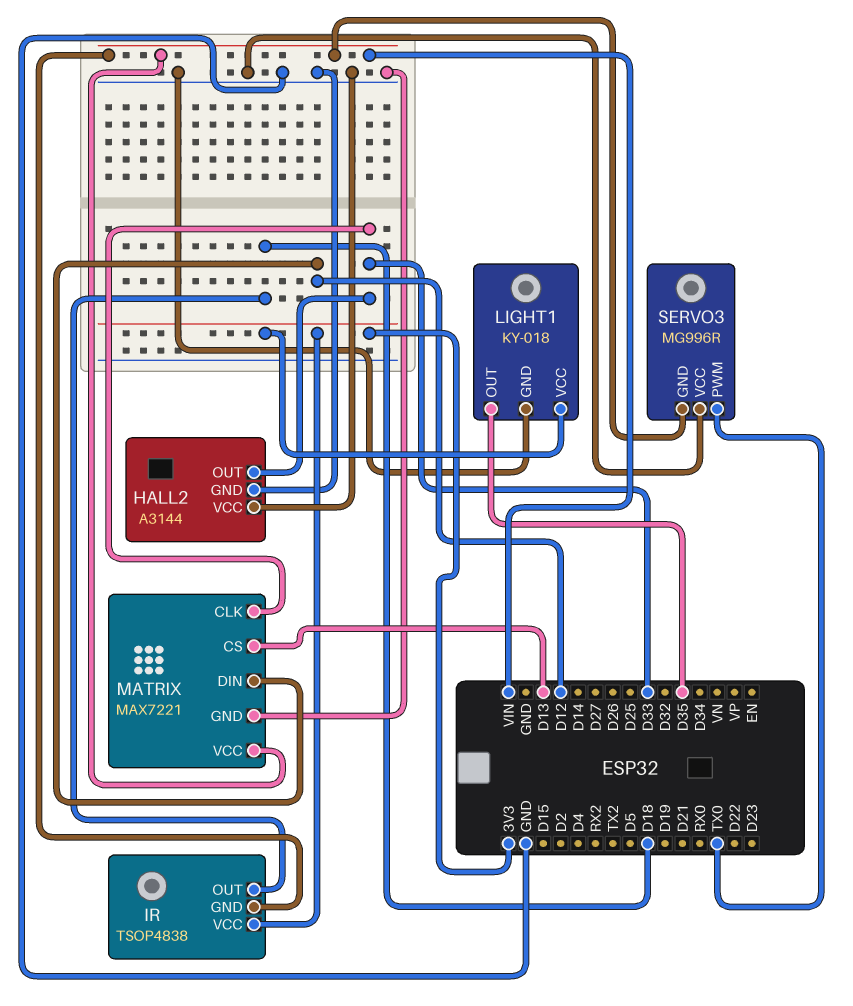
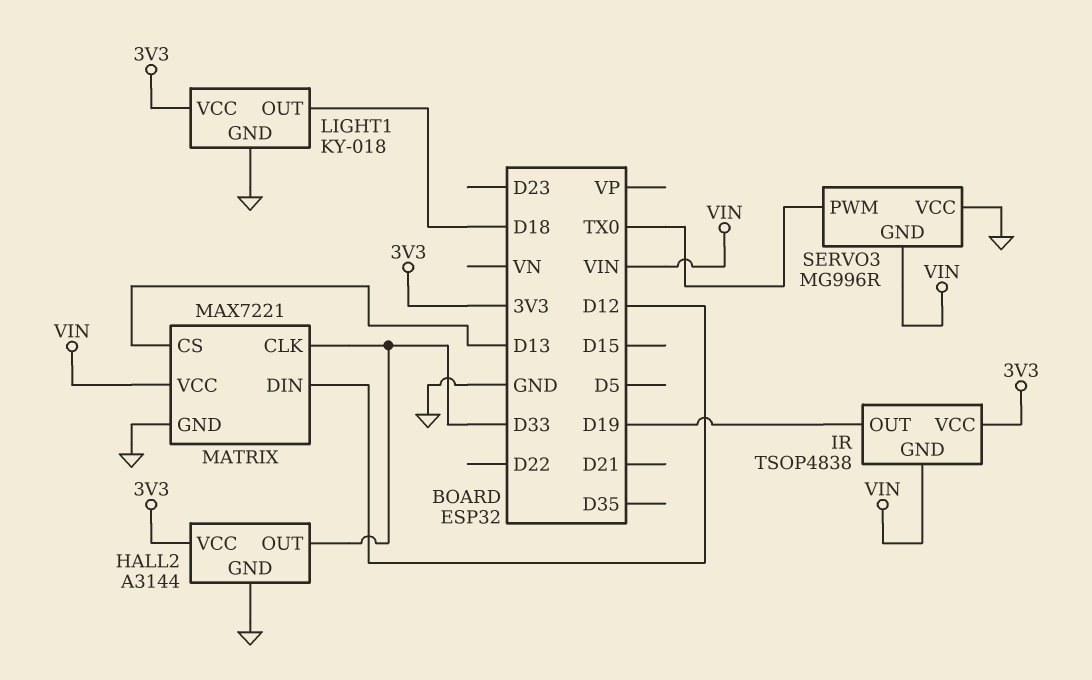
HALL2 pin VCC: GND -> 3V3
IR pin OUT: D18 -> D19
LIGHT1 pin OUT: D35 -> D18

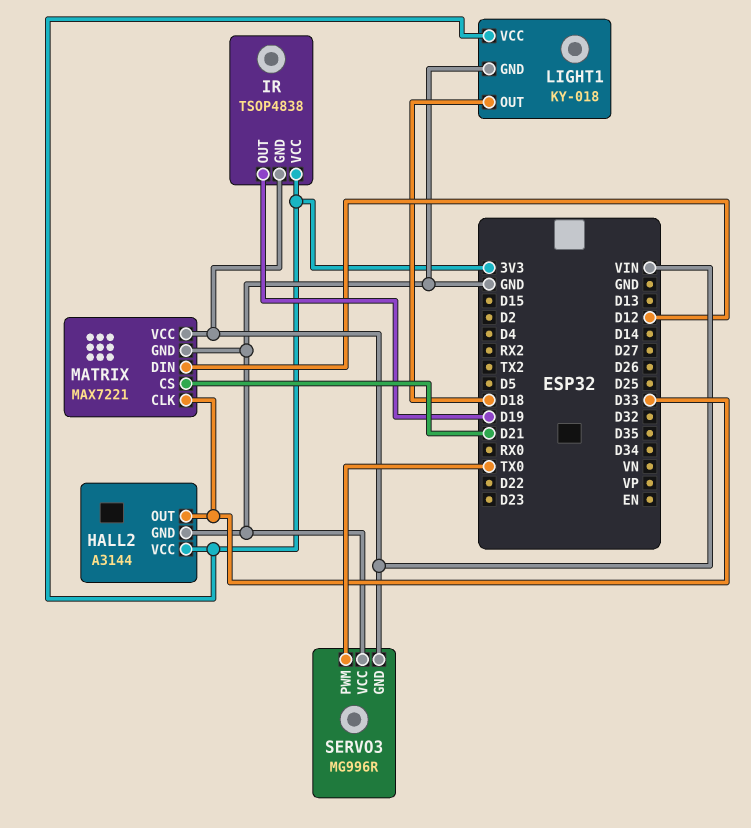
MATRIX pin CS: D13 -> D21

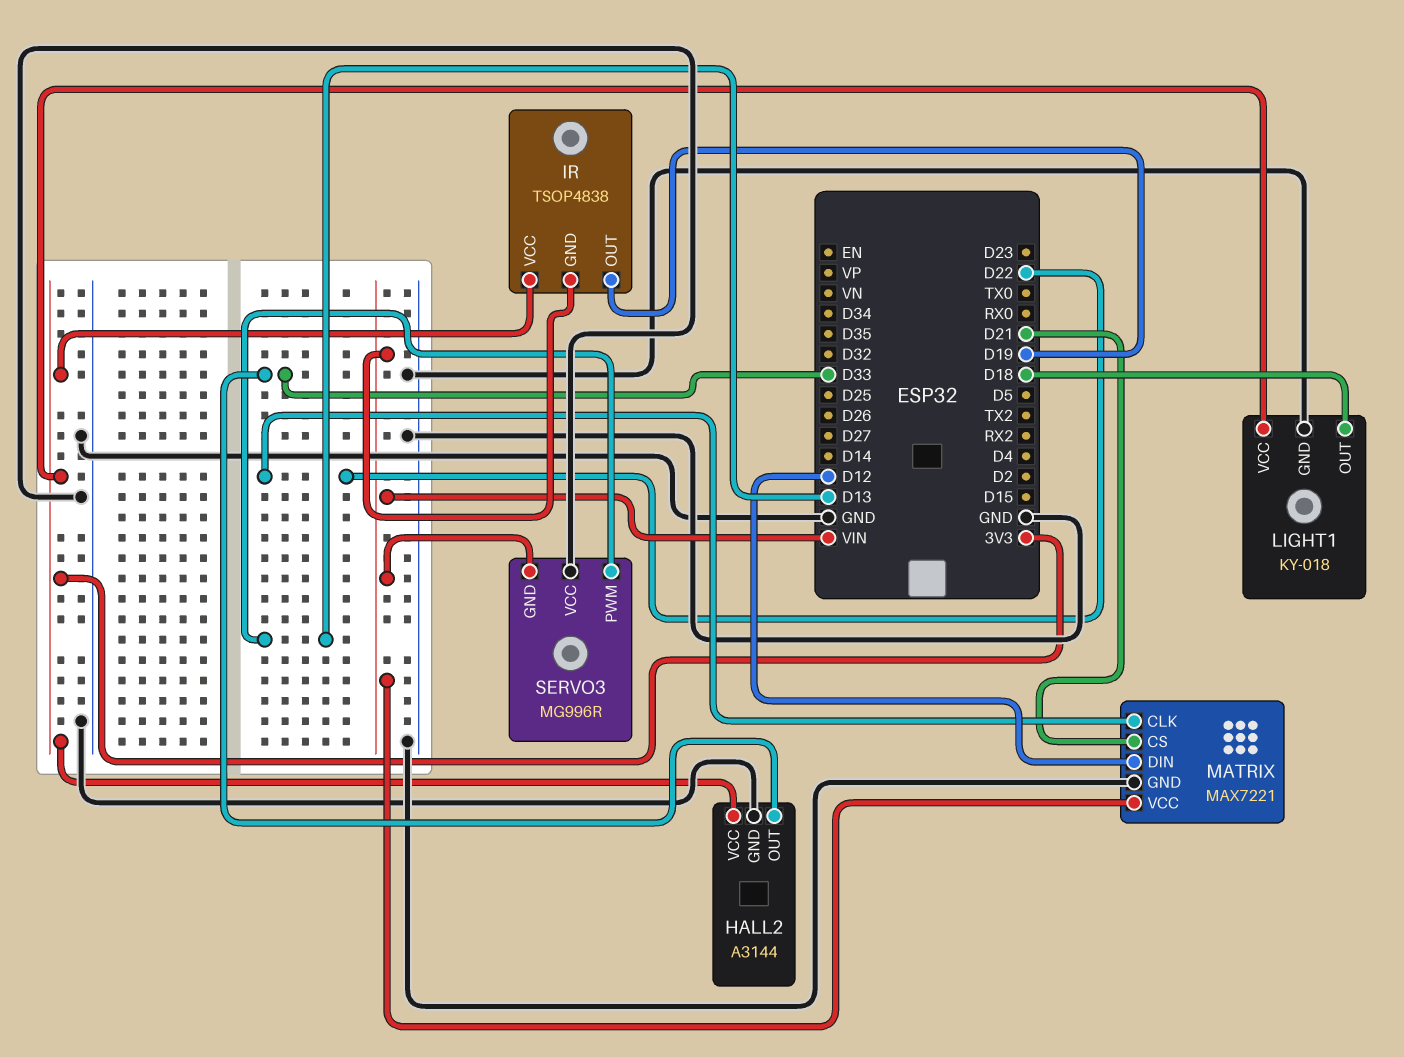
MATRIX pin CLK: D33 -> D22
SERVO3 pin PWM: TX0 -> D13

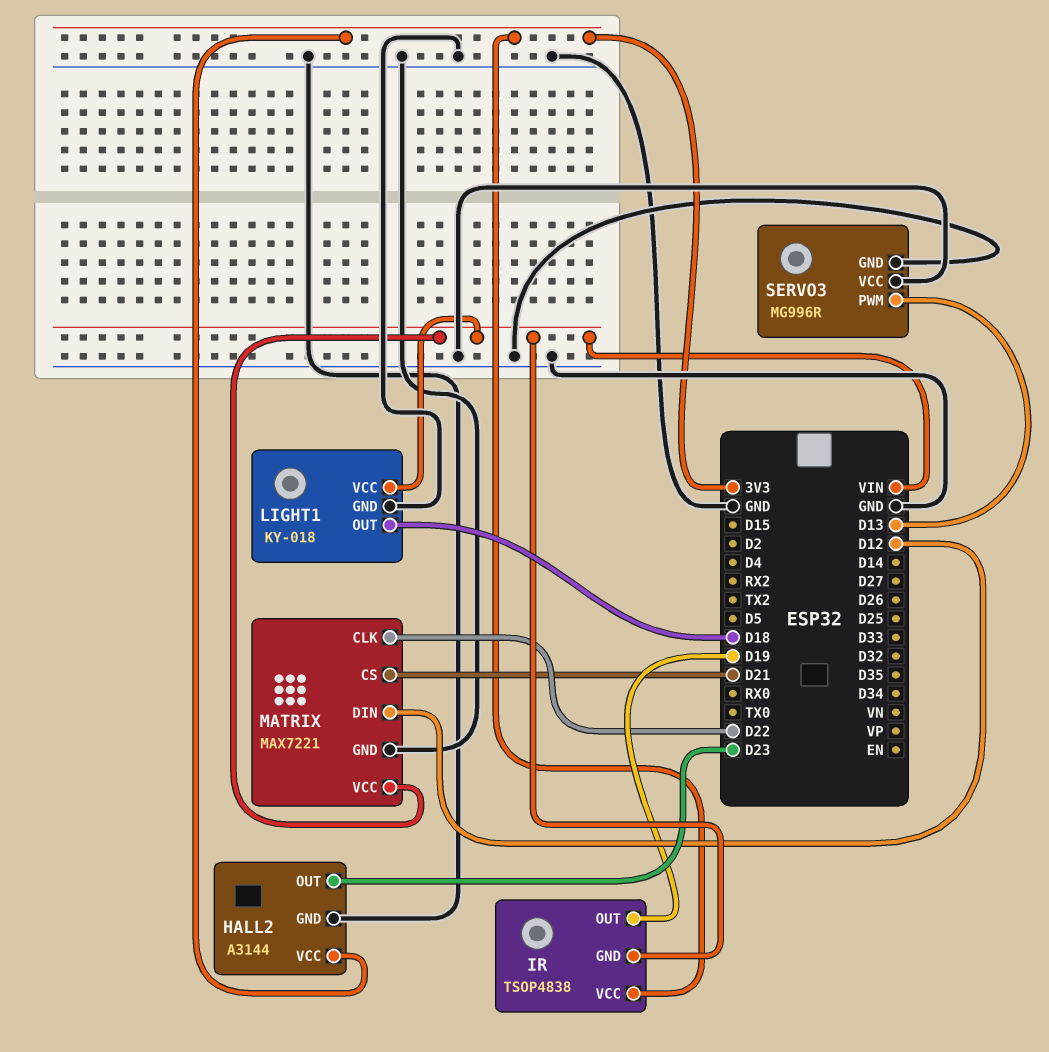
HALL2 pin OUT: D33 -> D23
LIGHT1 pin VCC: 3V3 -> VIN
SERVO3 pin GND: VIN -> GND

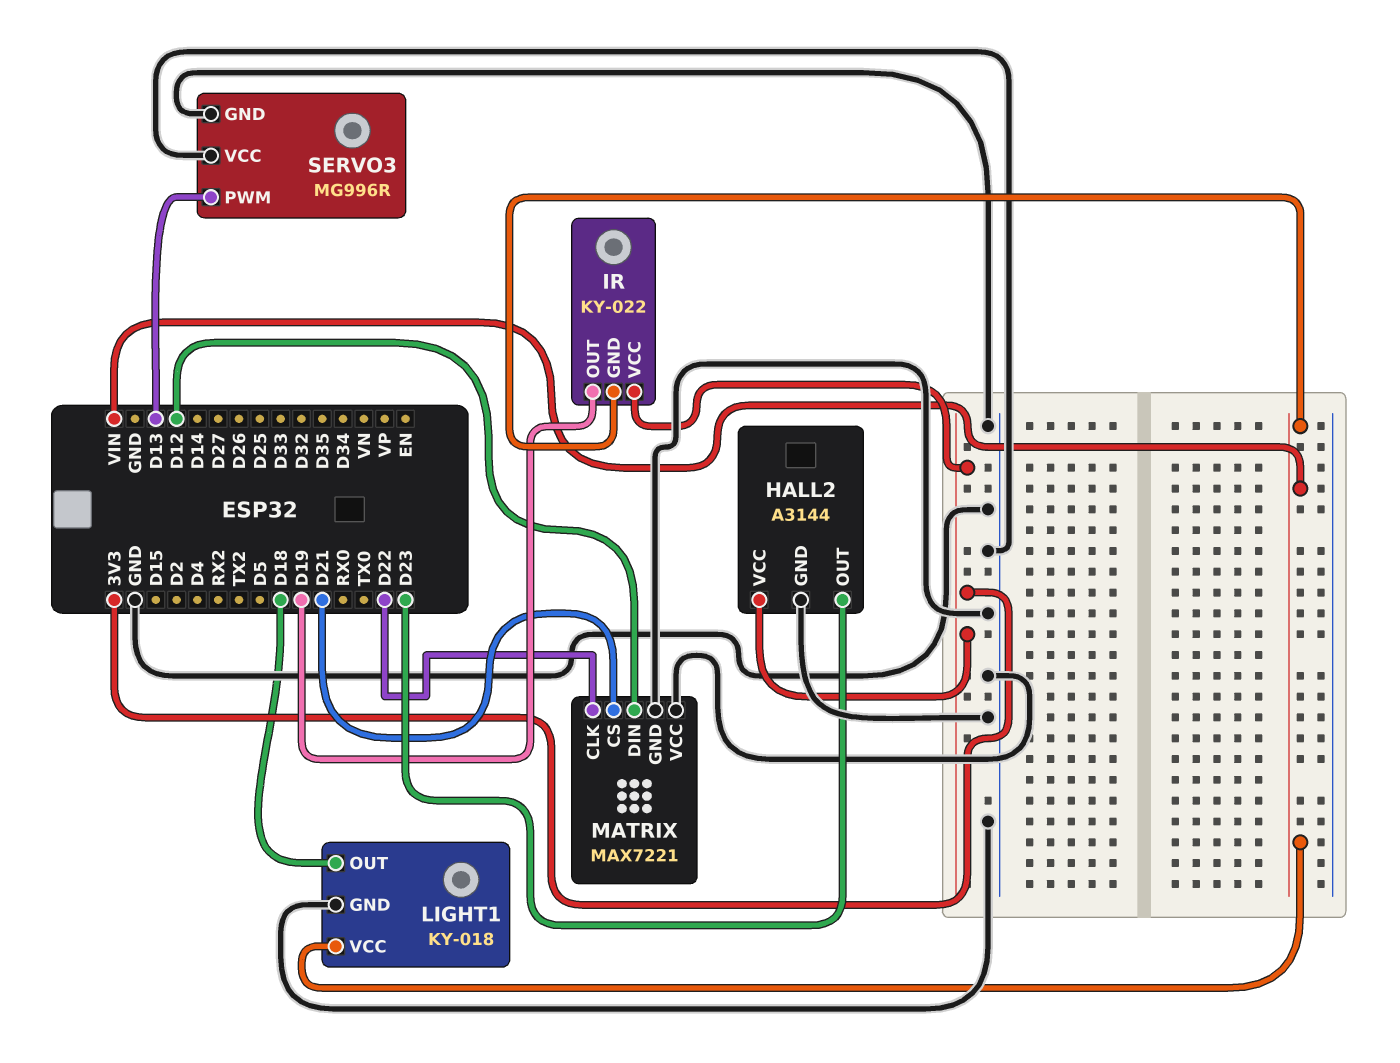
IR: TSOP4838 -> KY-022
MATRIX pin VCC: VIN -> GND

